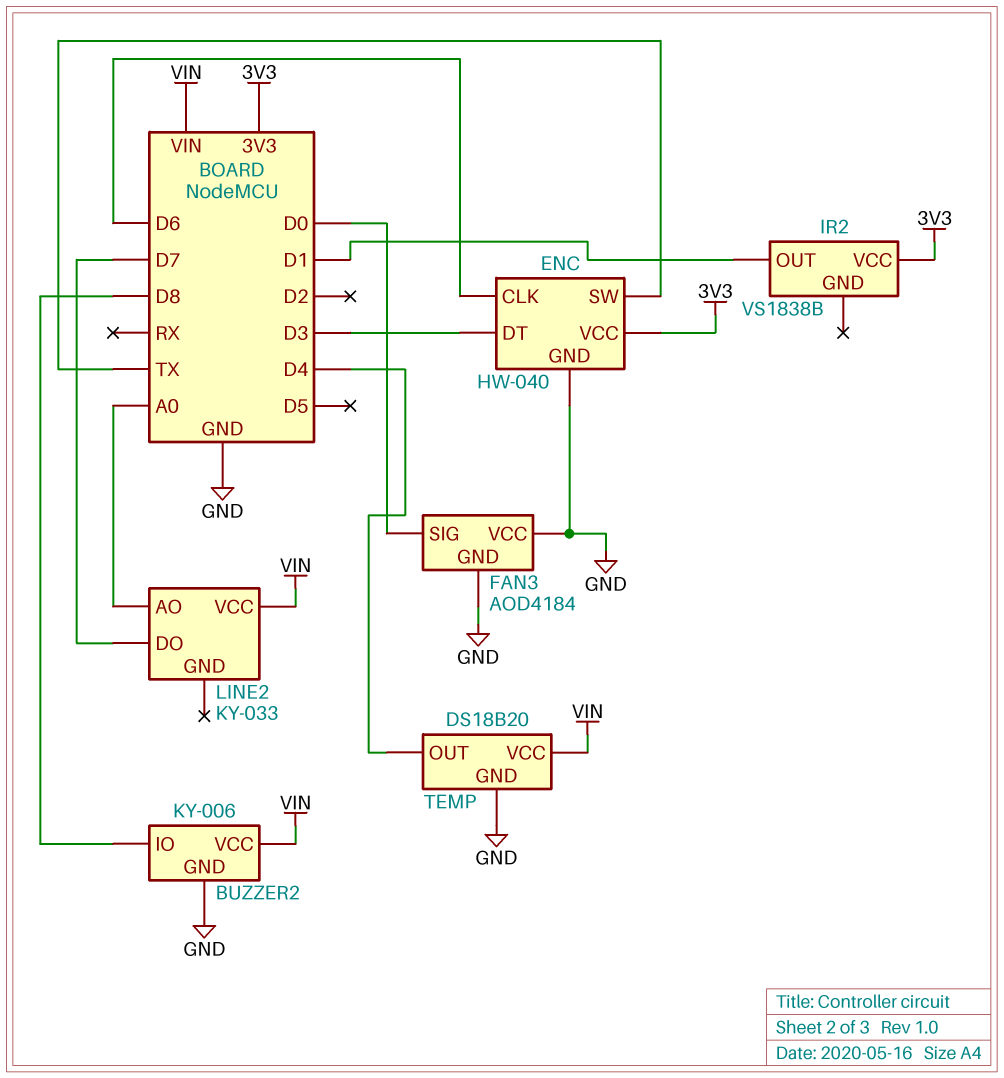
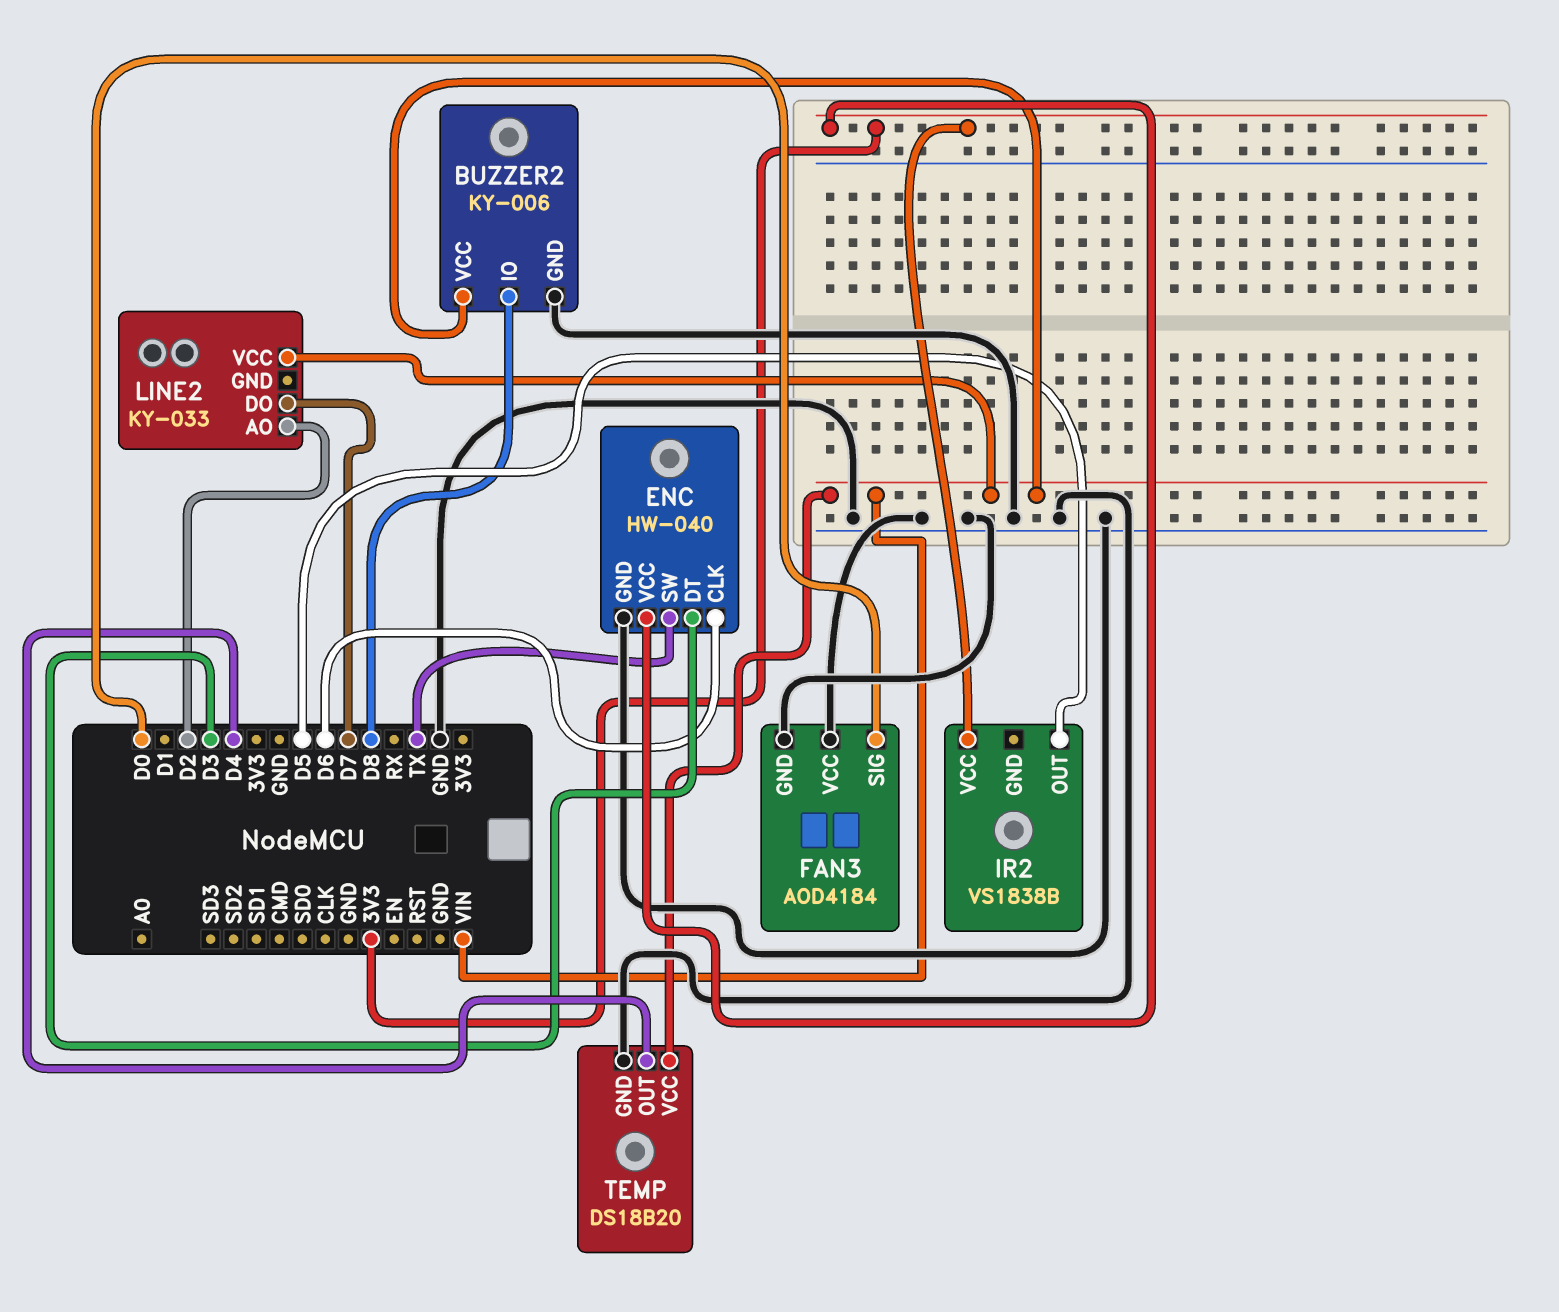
IR2 pin OUT: D1 -> D5
LINE2 pin AO: A0 -> D2

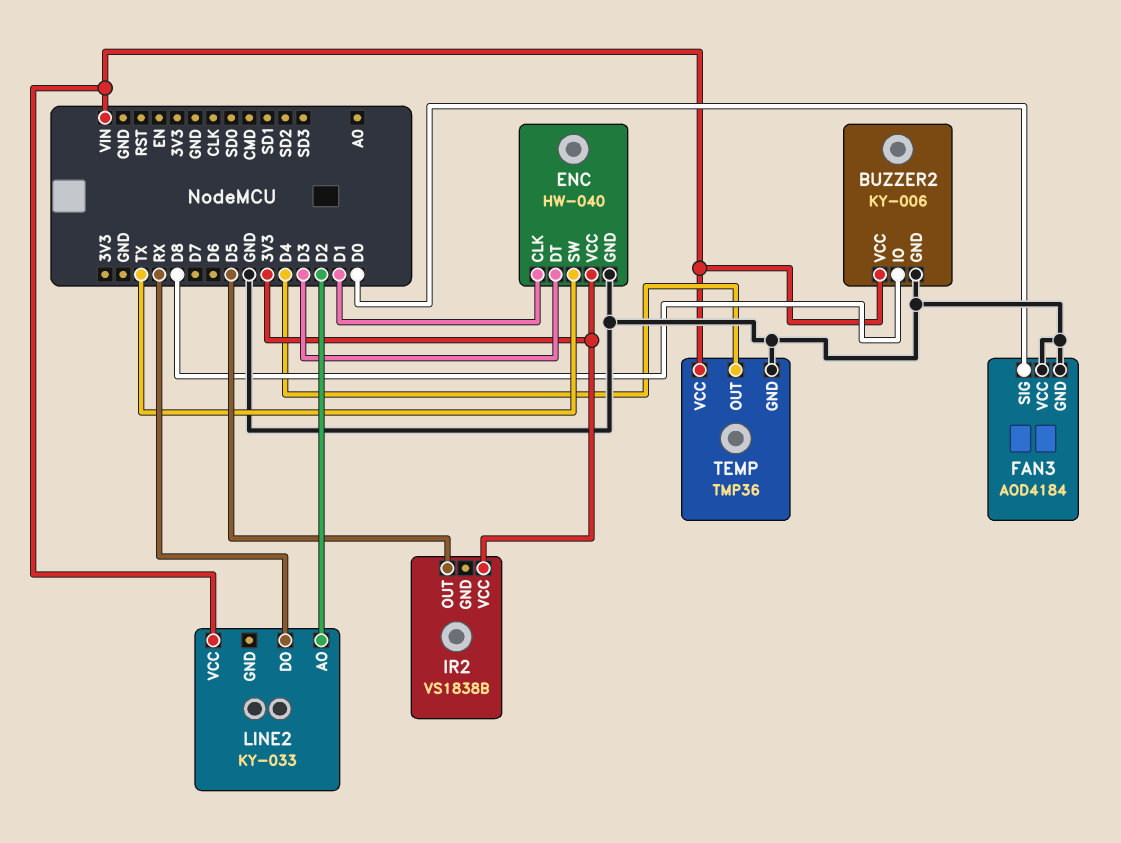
ENC pin CLK: D6 -> D1
LINE2 pin DO: D7 -> RX
TEMP: DS18B20 -> TMP36

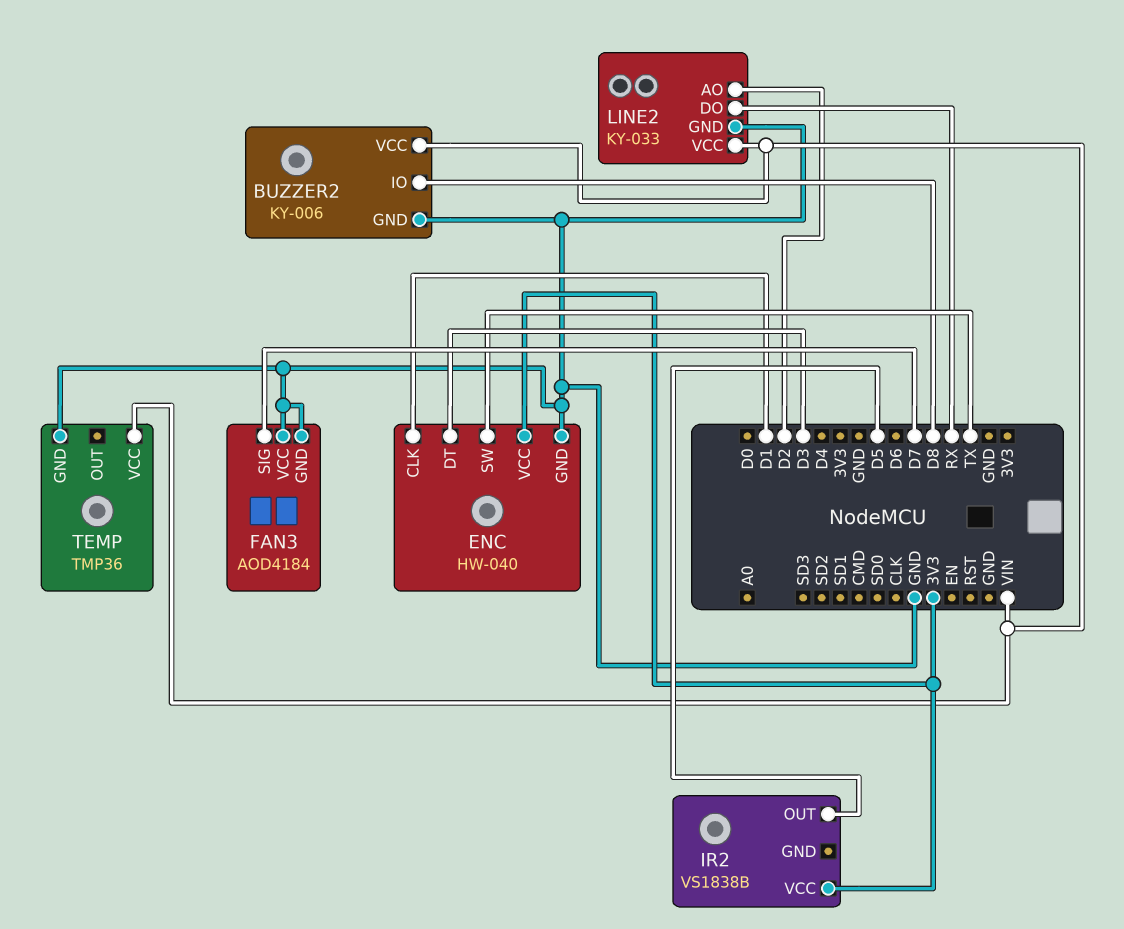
FAN3 pin SIG: D0 -> D7
LINE2 pin GND: none -> GND
TEMP pin OUT: D4 -> none

